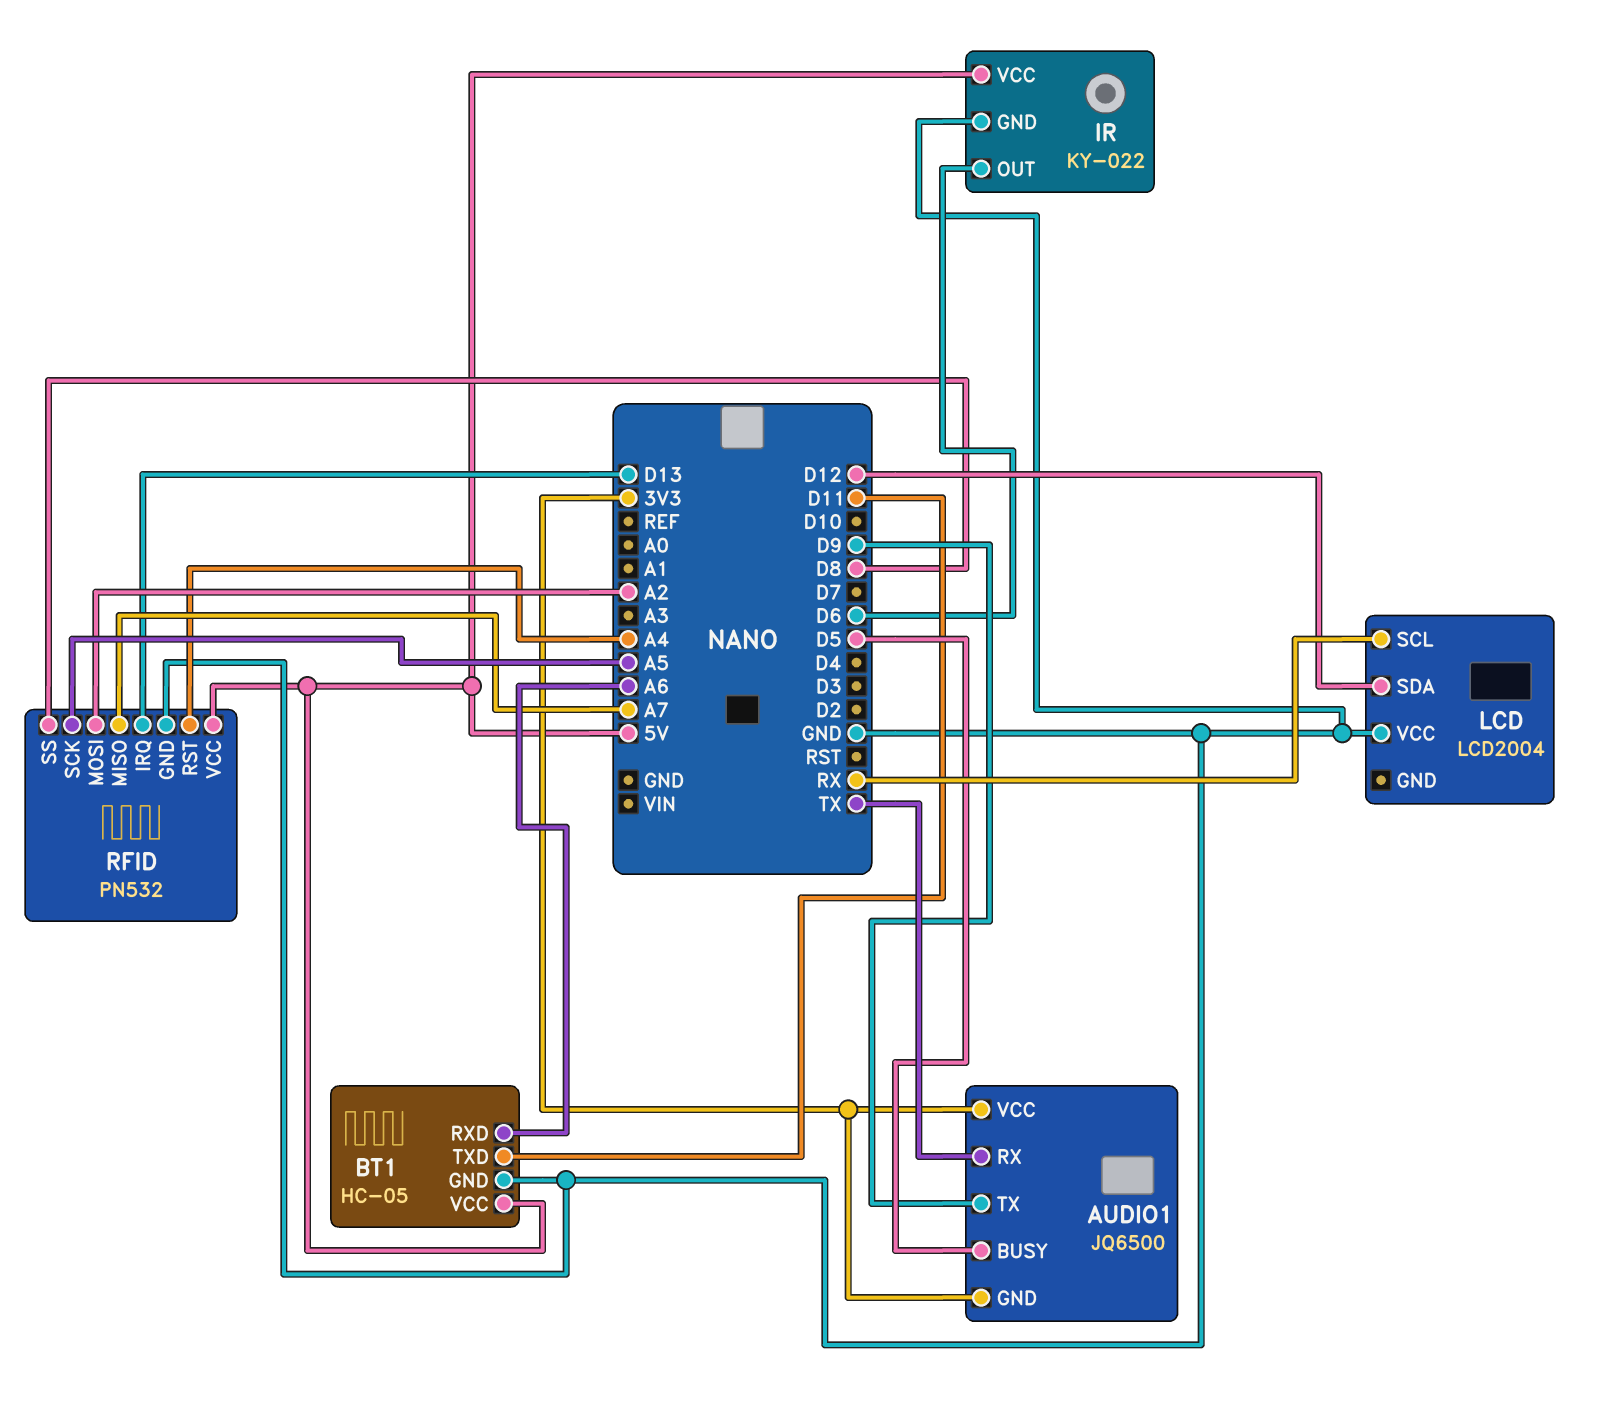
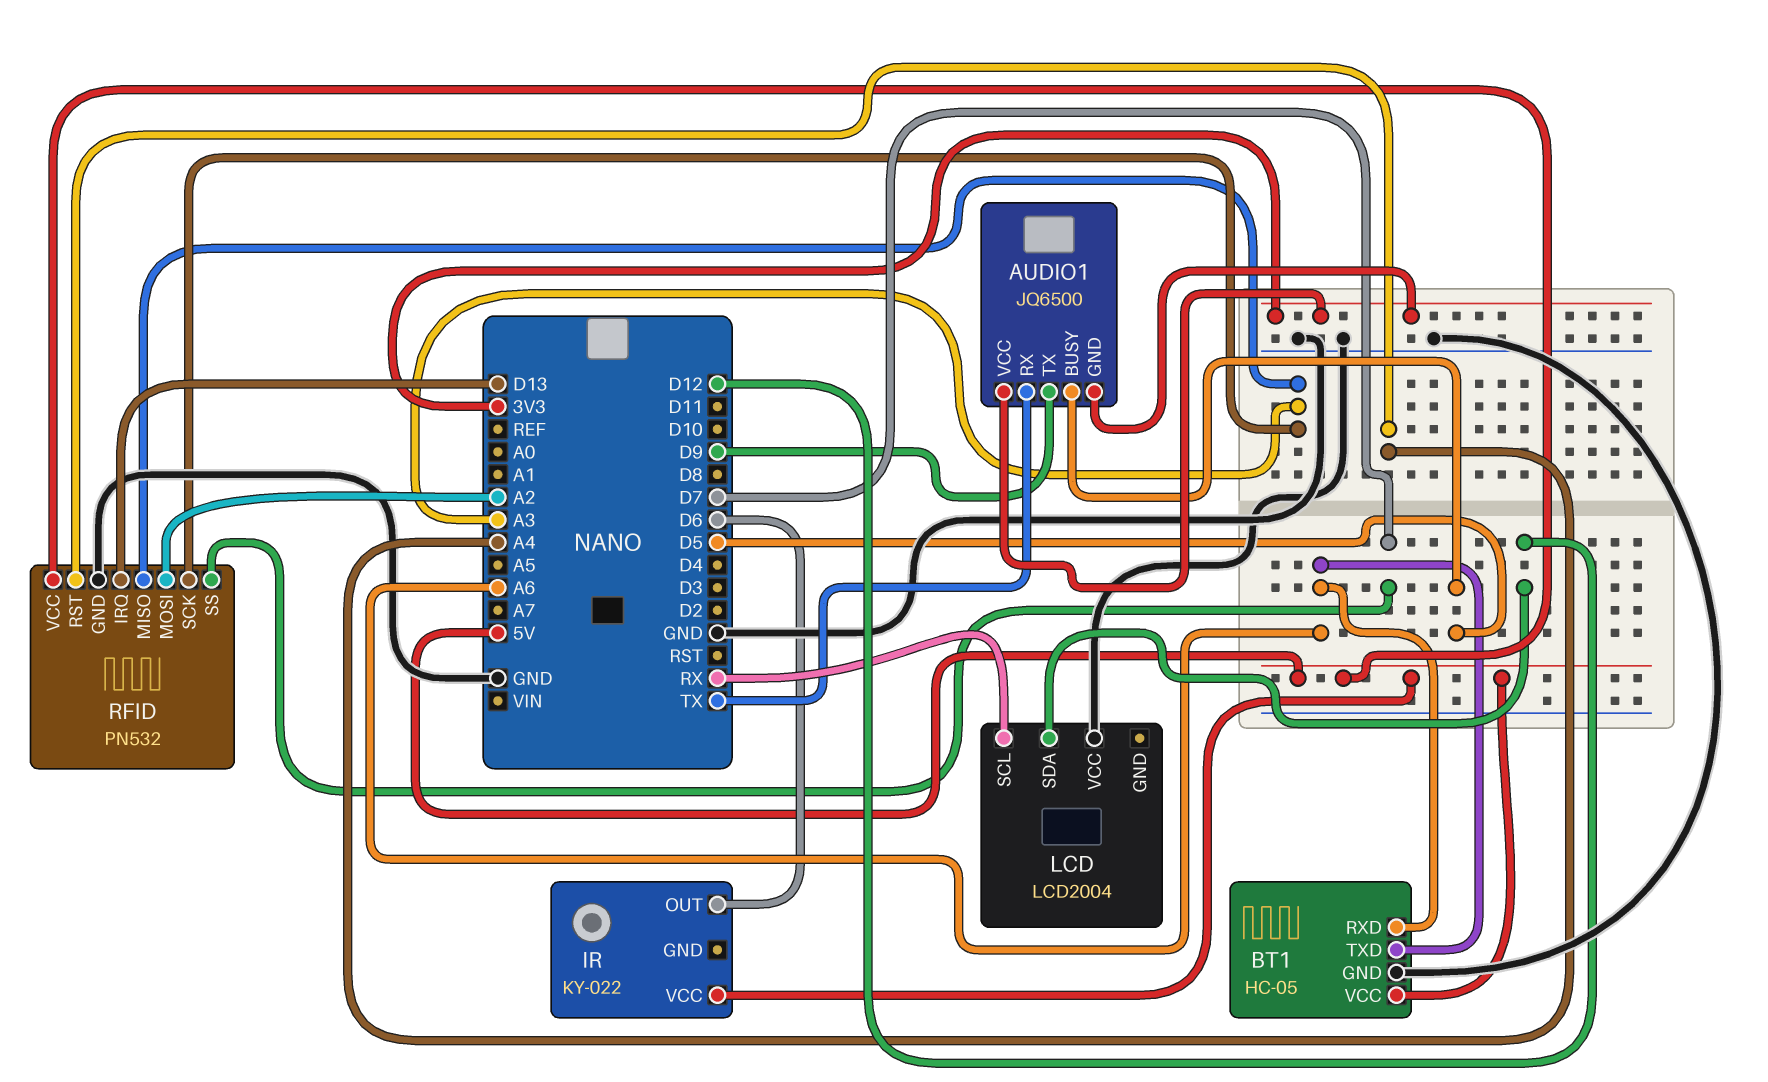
BT1 pin TXD: D11 -> A6
IR pin GND: GND -> none
RFID pin MISO: A7 -> A3
RFID pin SCK: A5 -> A3
RFID pin SS: D8 -> D7

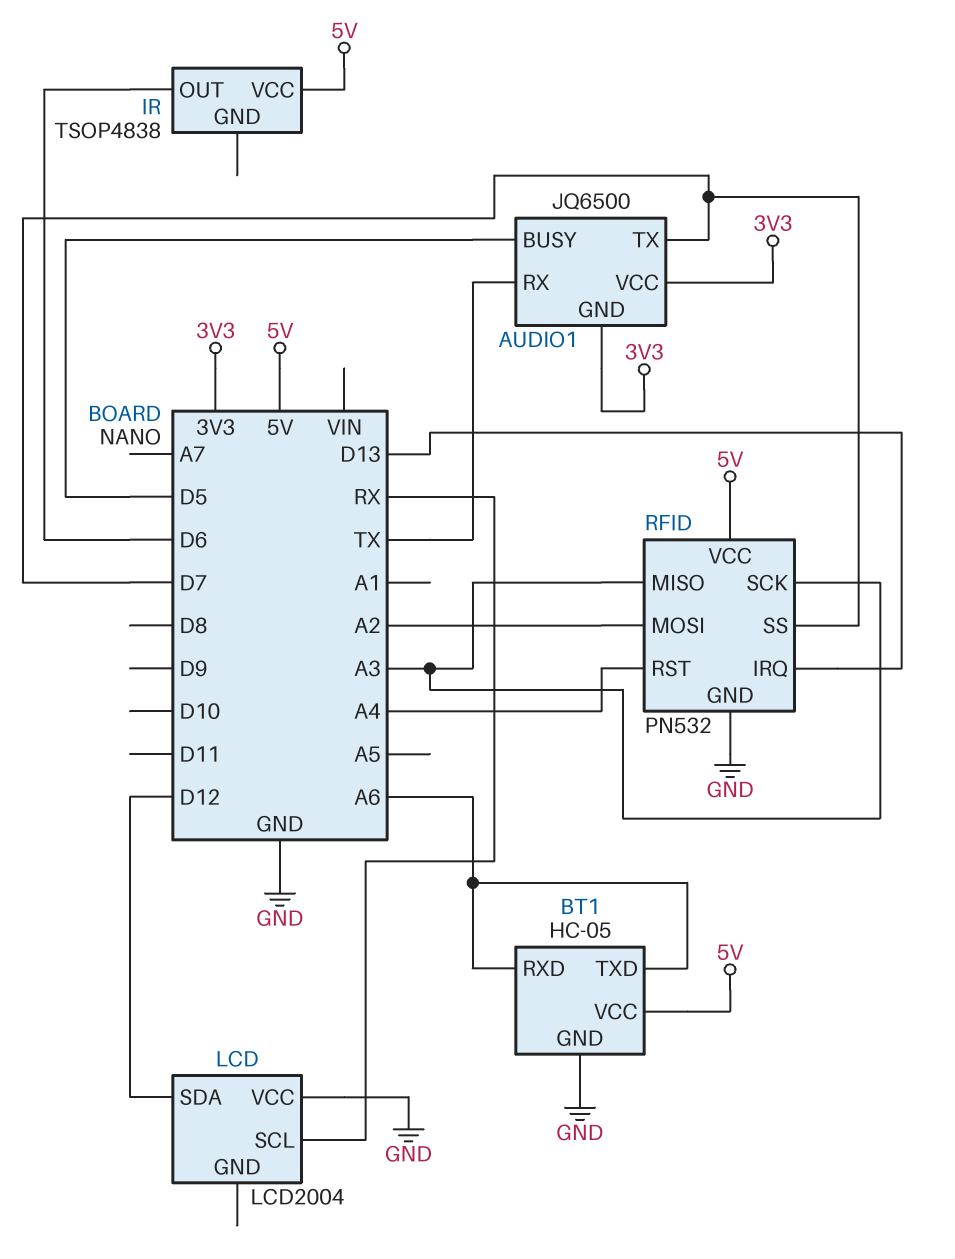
AUDIO1 pin TX: D9 -> D7
IR: KY-022 -> TSOP4838

